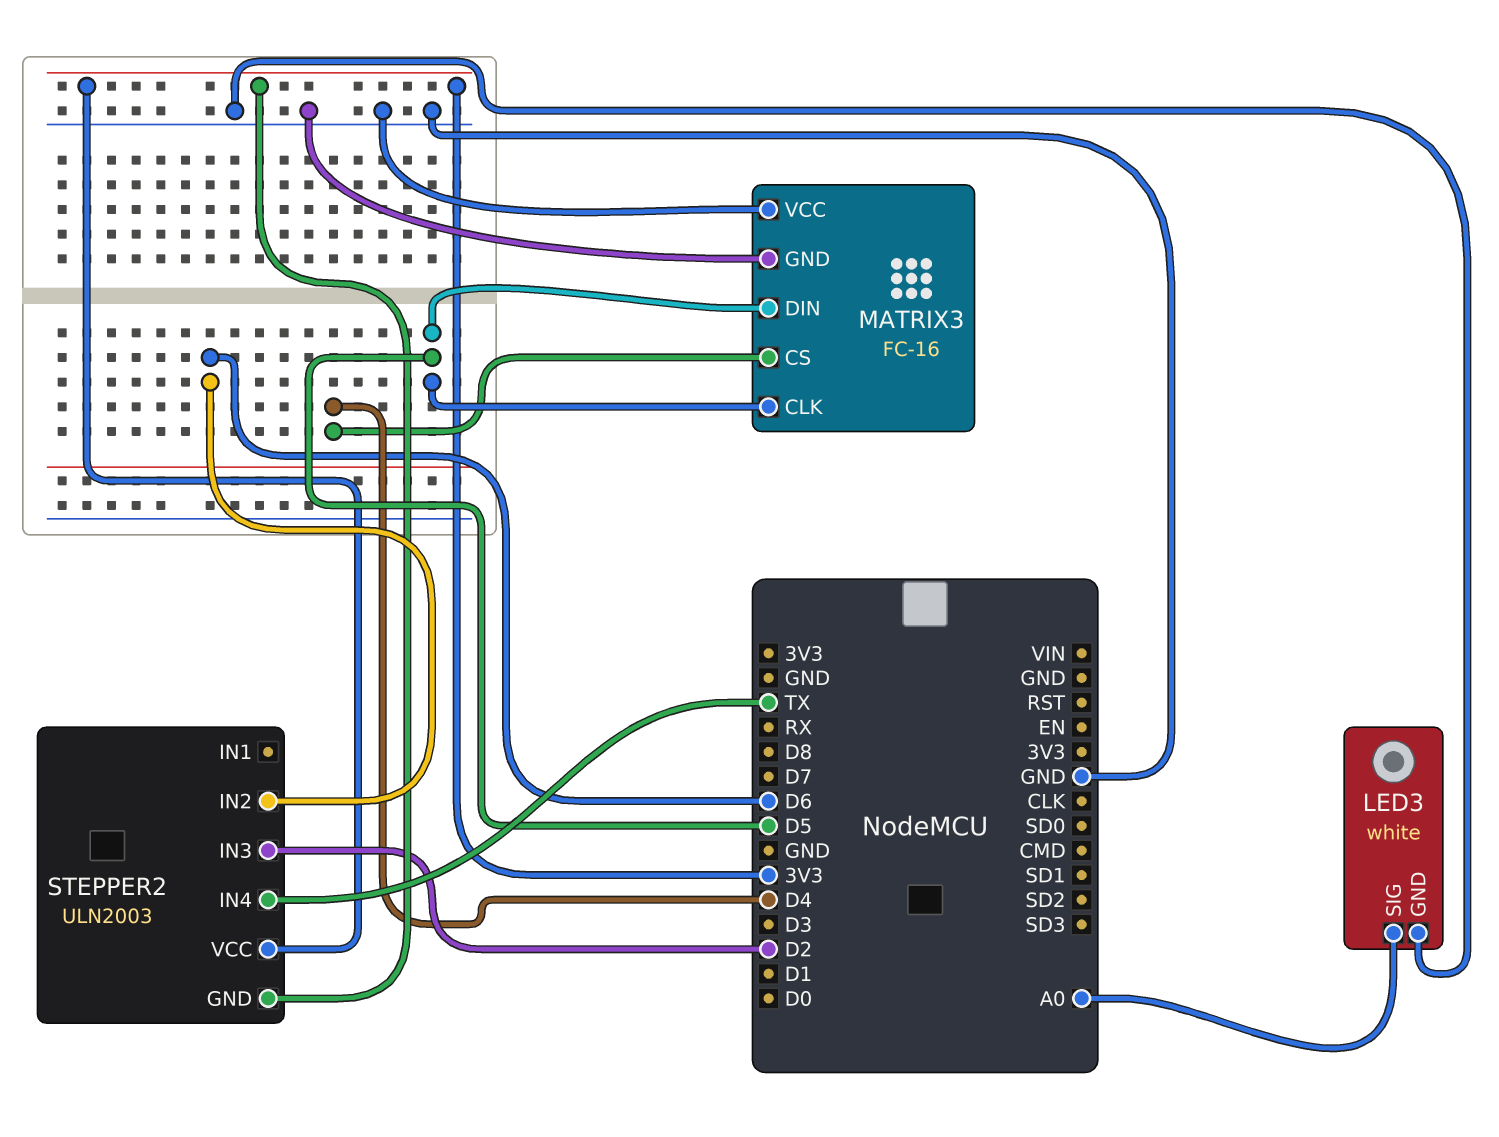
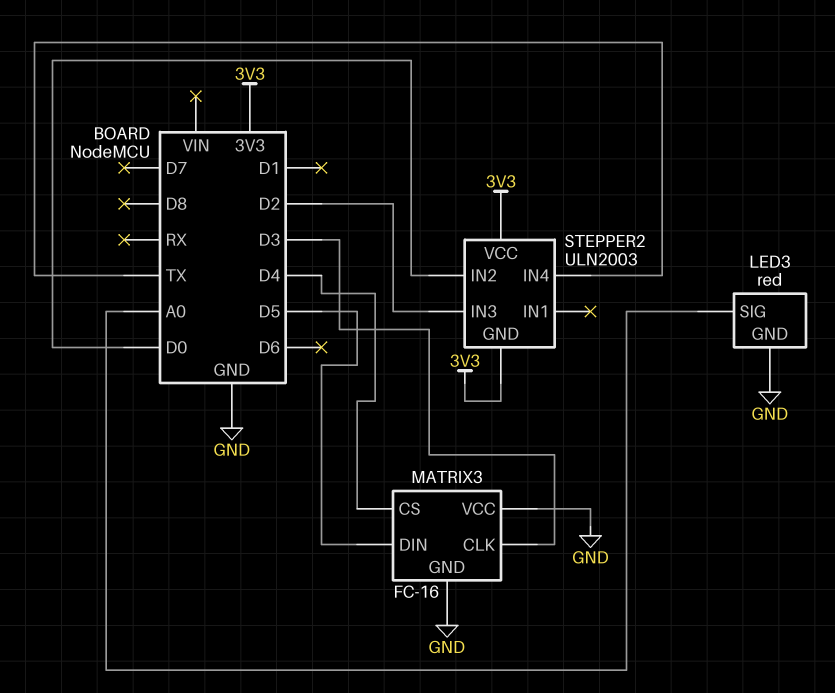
LED3: white -> red
MATRIX3 pin CLK: D5 -> D3
STEPPER2 pin IN2: D6 -> D0

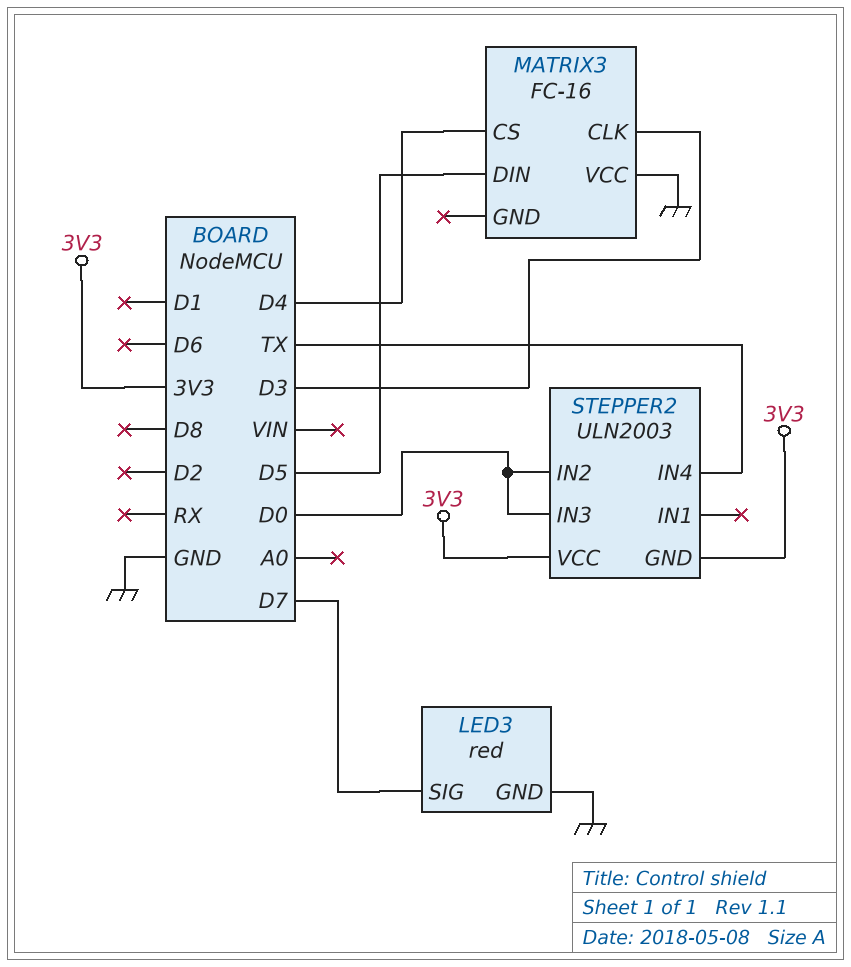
LED3 pin SIG: A0 -> D7
MATRIX3 pin GND: GND -> none
STEPPER2 pin IN3: D2 -> D0

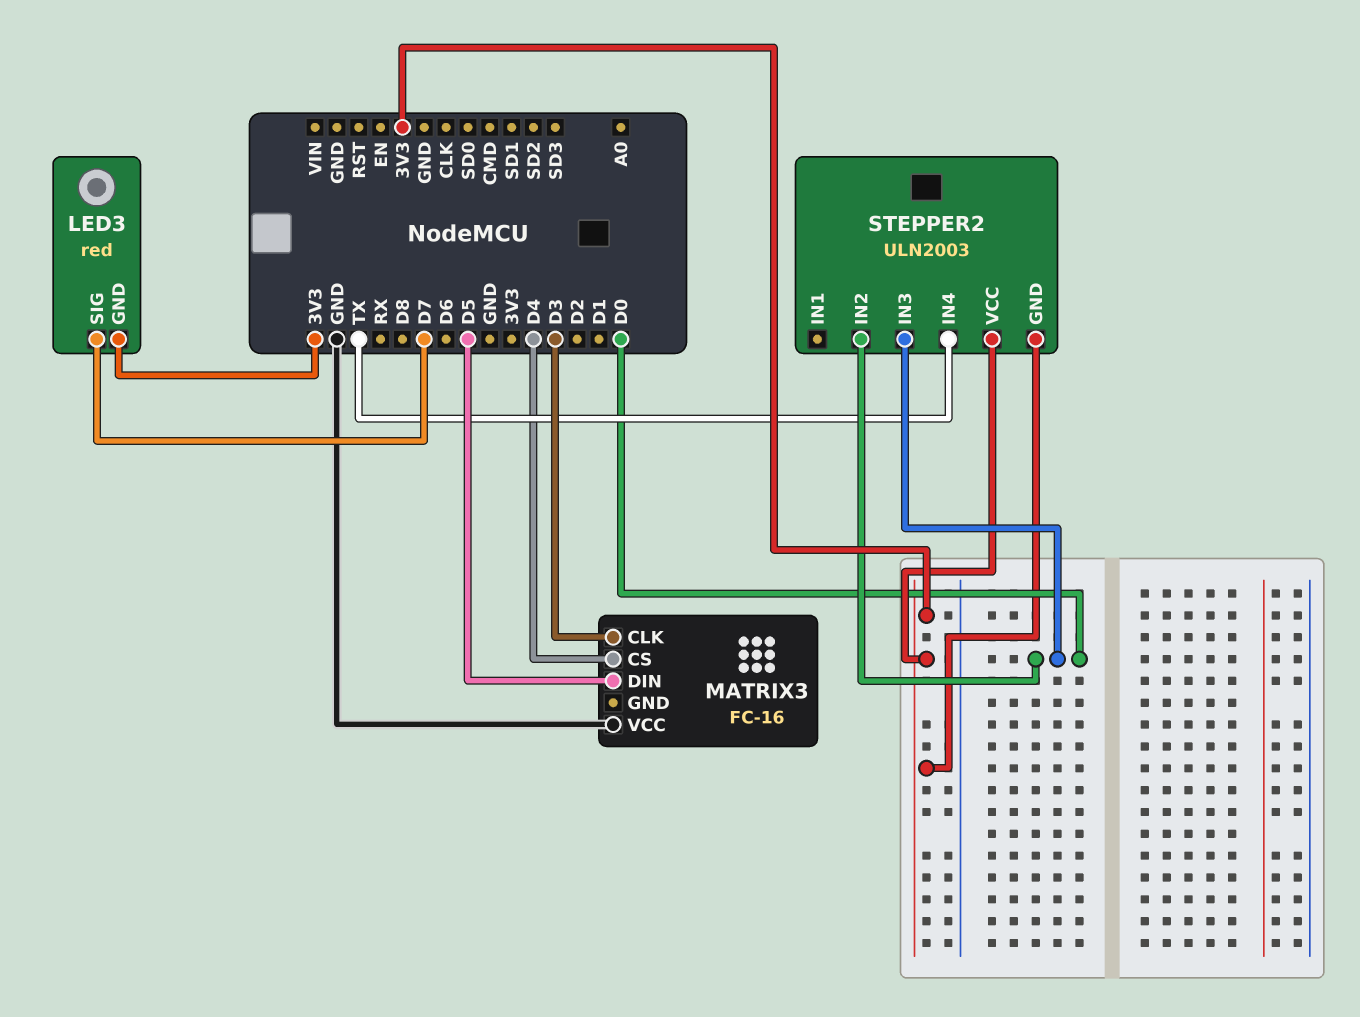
LED3 pin GND: GND -> 3V3

